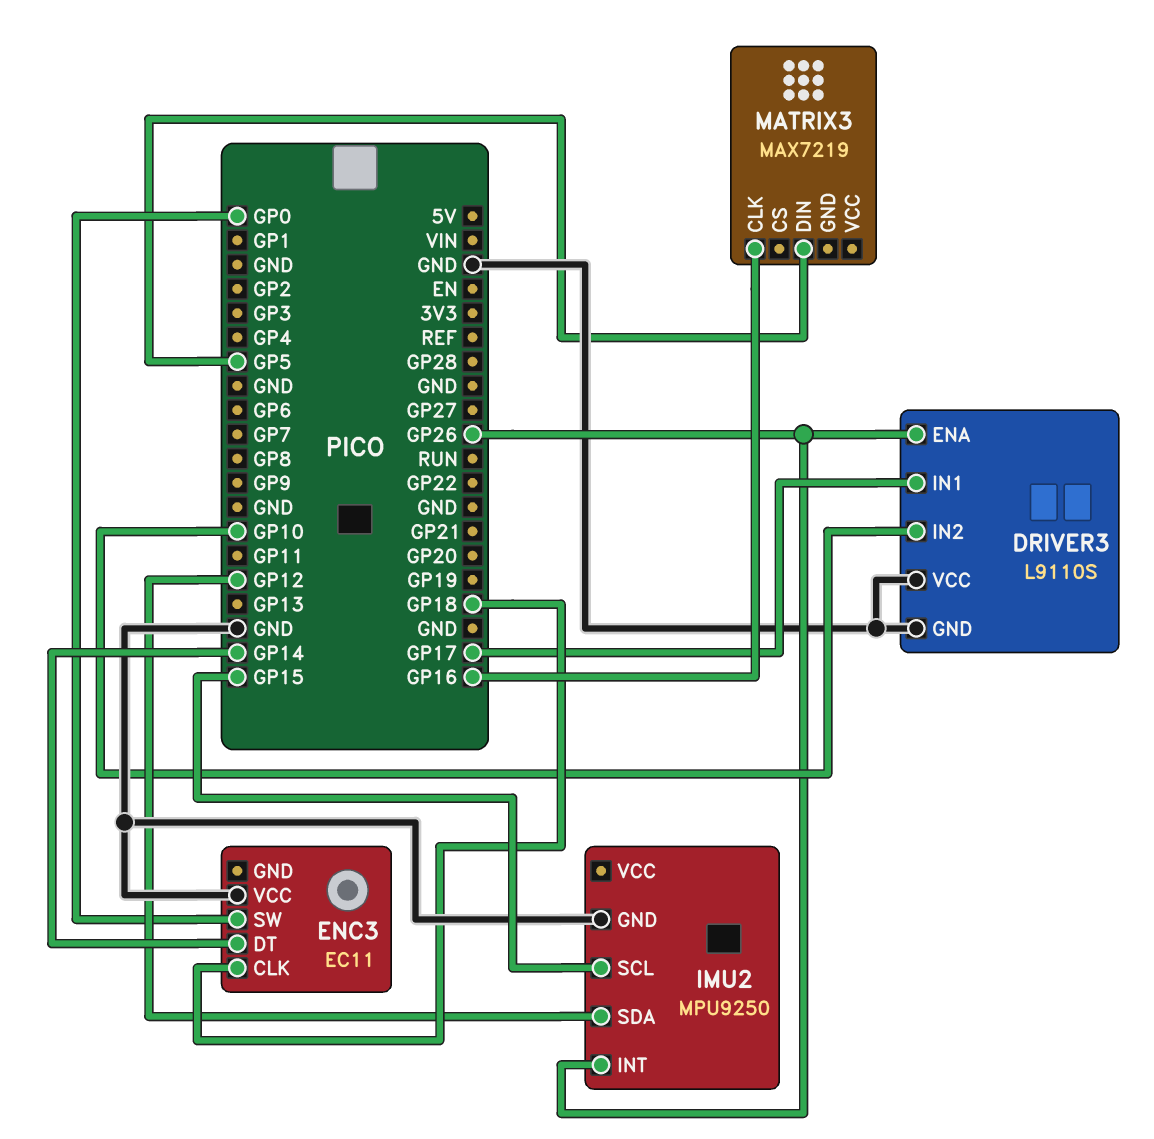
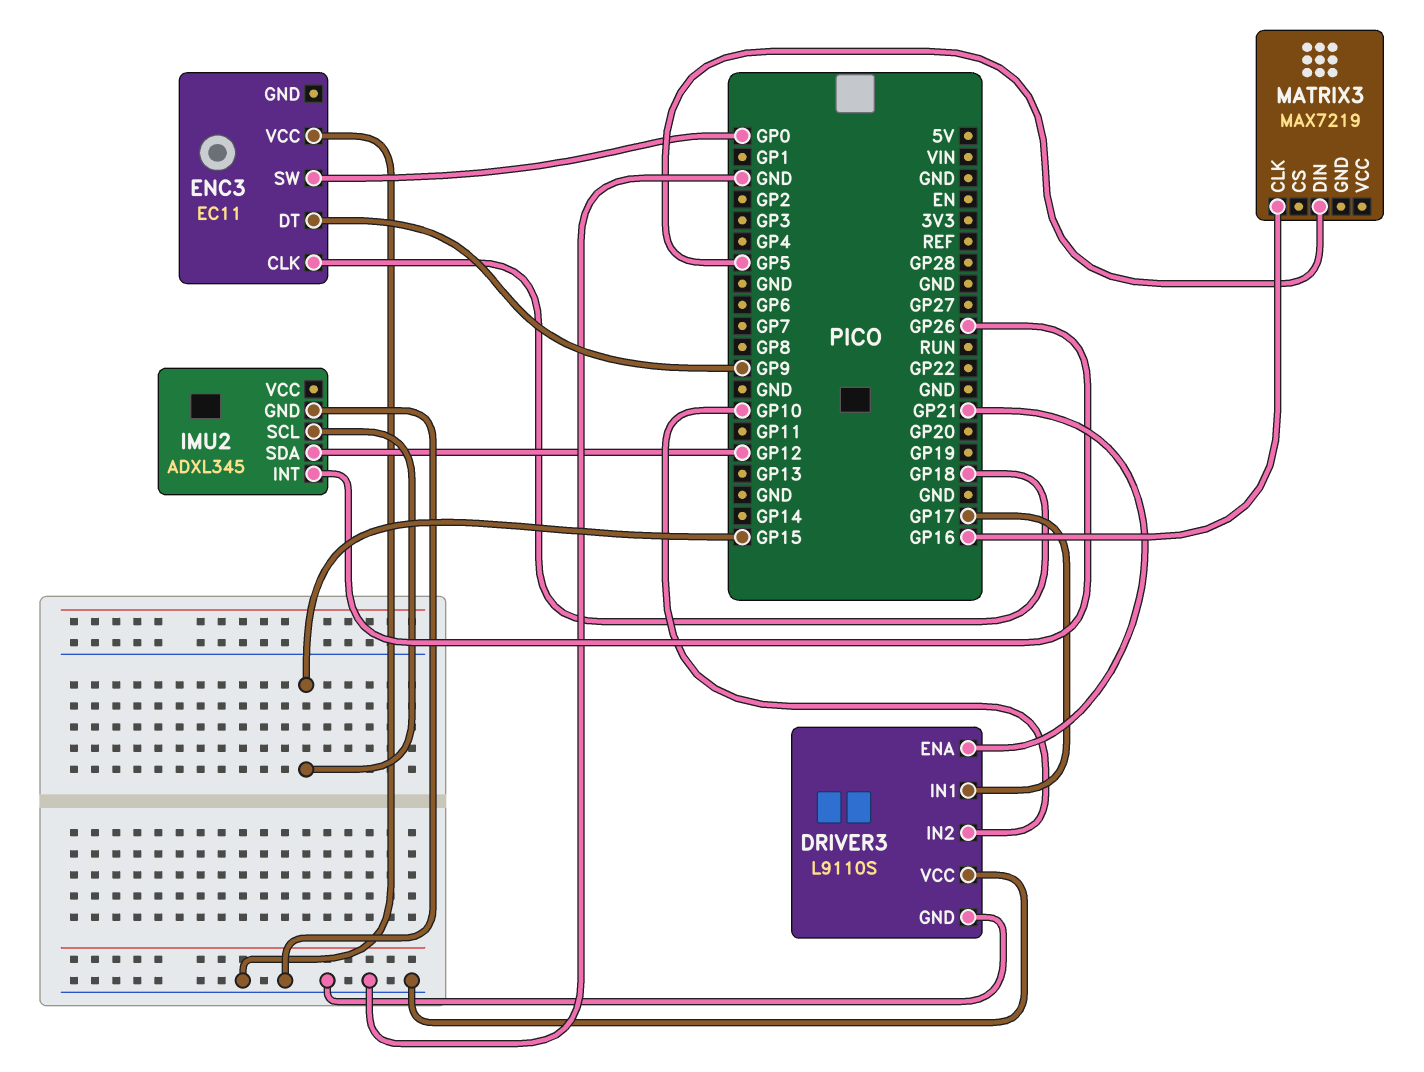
DRIVER3 pin ENA: GP26 -> GP21
ENC3 pin DT: GP14 -> GP9
IMU2: MPU9250 -> ADXL345

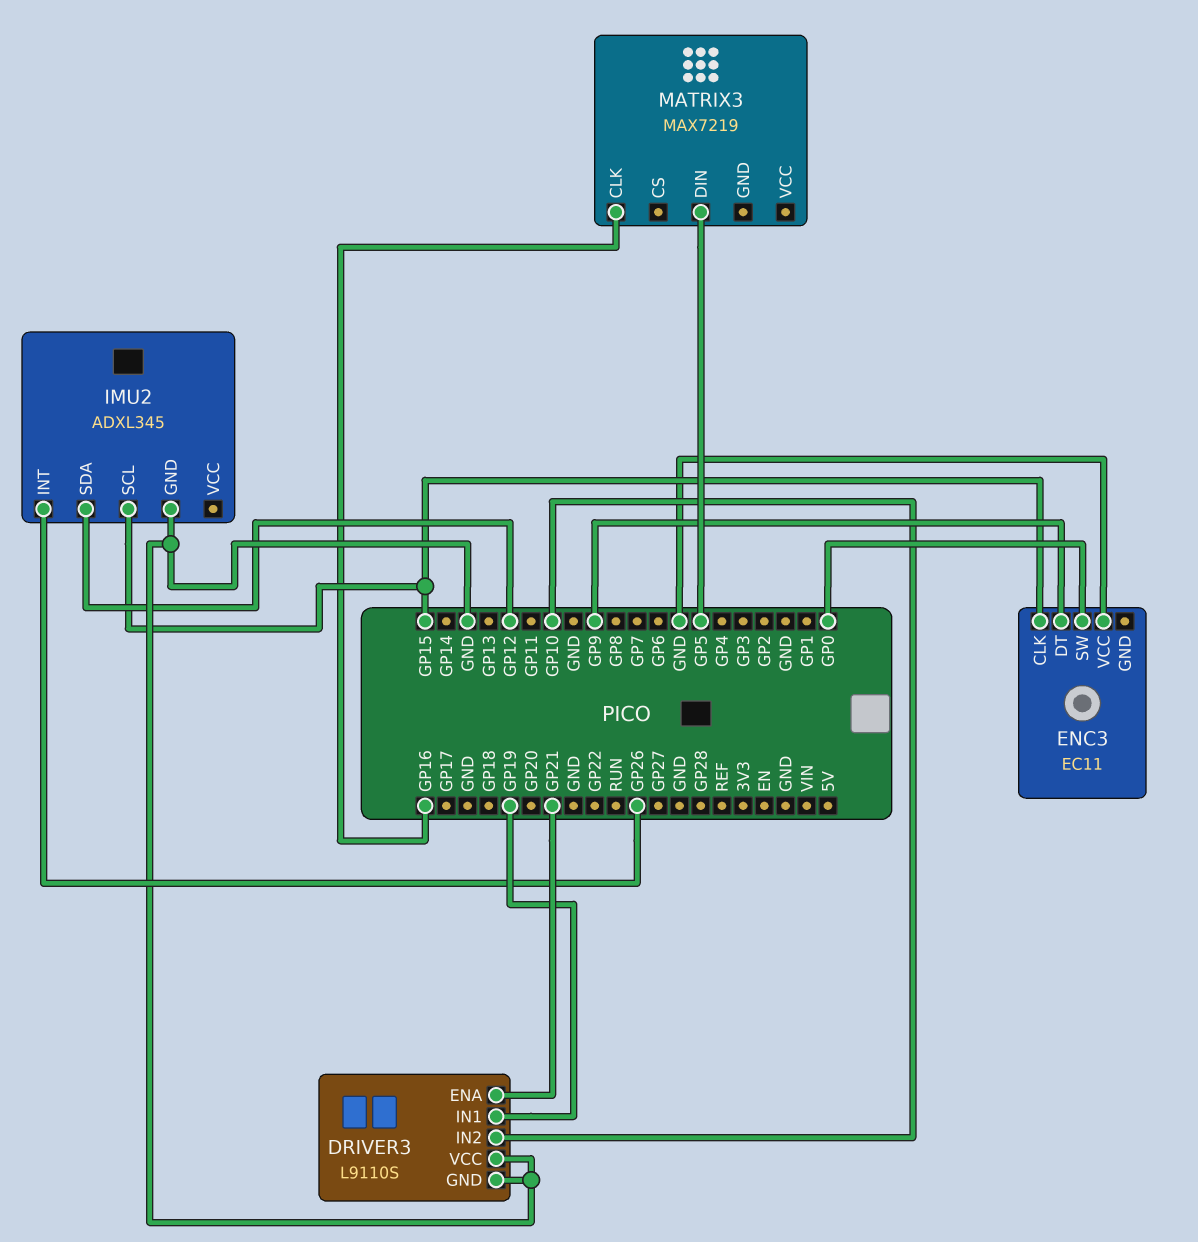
DRIVER3 pin IN1: GP17 -> GP19
ENC3 pin CLK: GP18 -> GP15

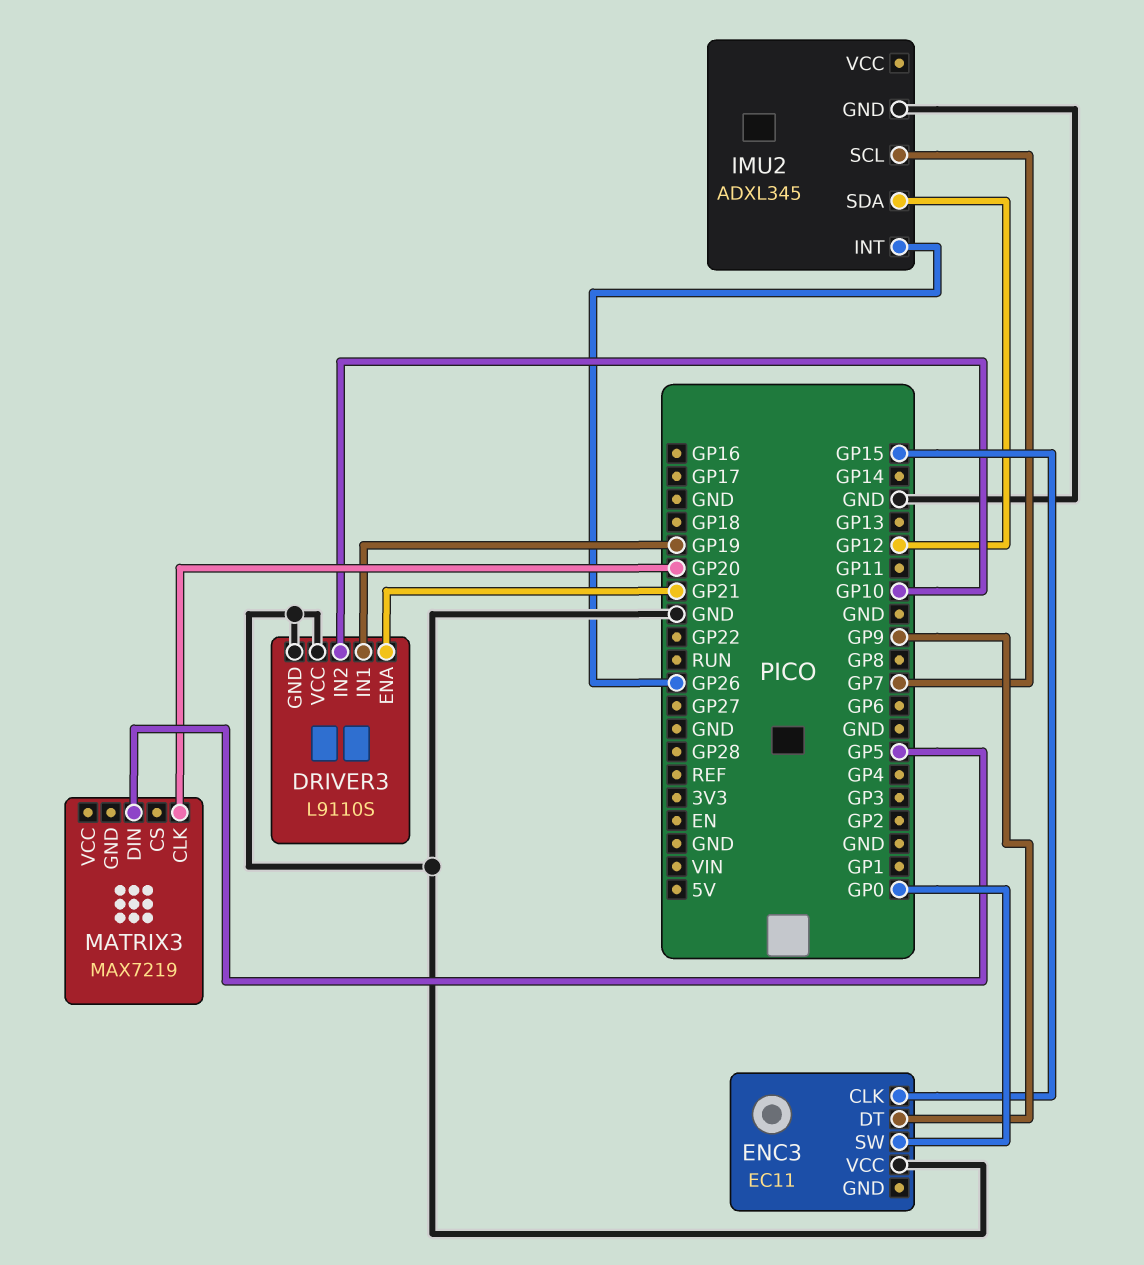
IMU2 pin SCL: GP15 -> GP7
MATRIX3 pin CLK: GP16 -> GP20

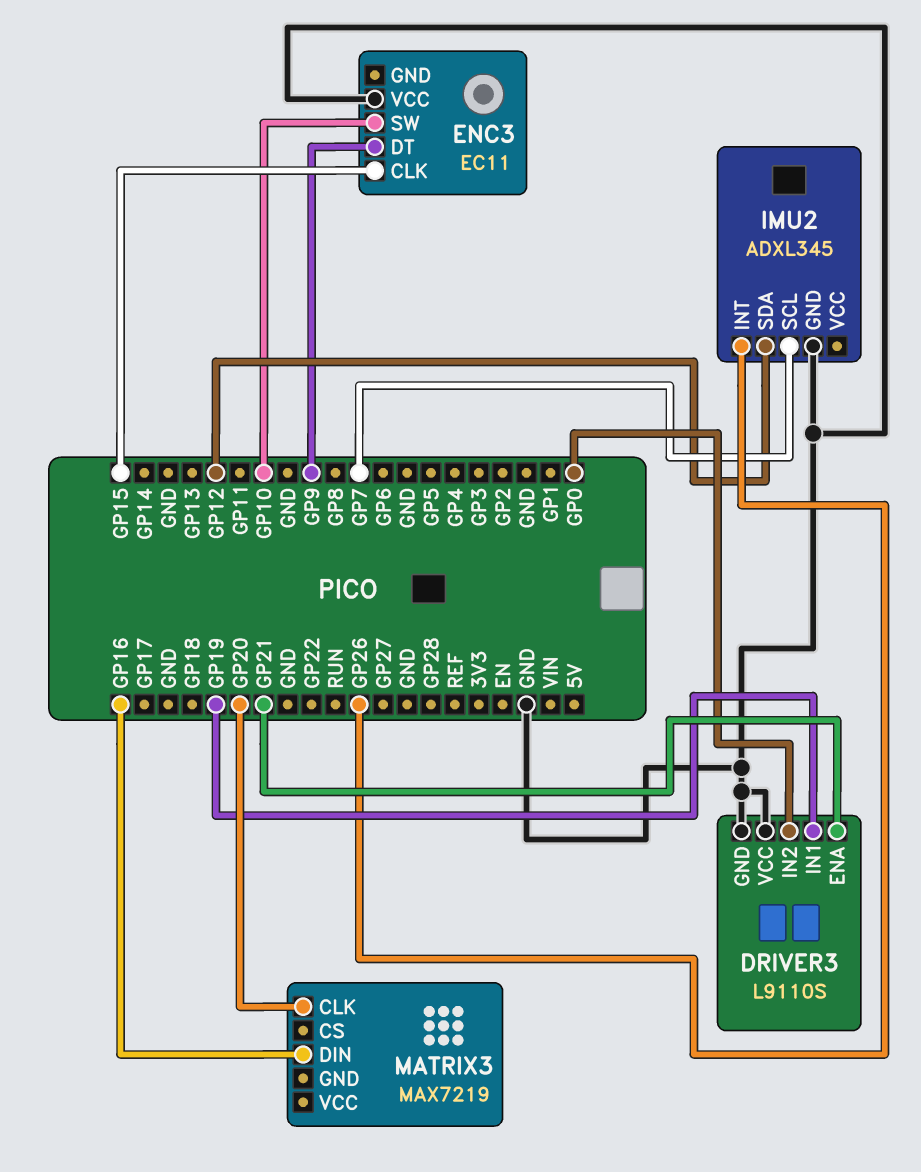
DRIVER3 pin IN2: GP10 -> GP0
ENC3 pin SW: GP0 -> GP10
MATRIX3 pin DIN: GP5 -> GP16

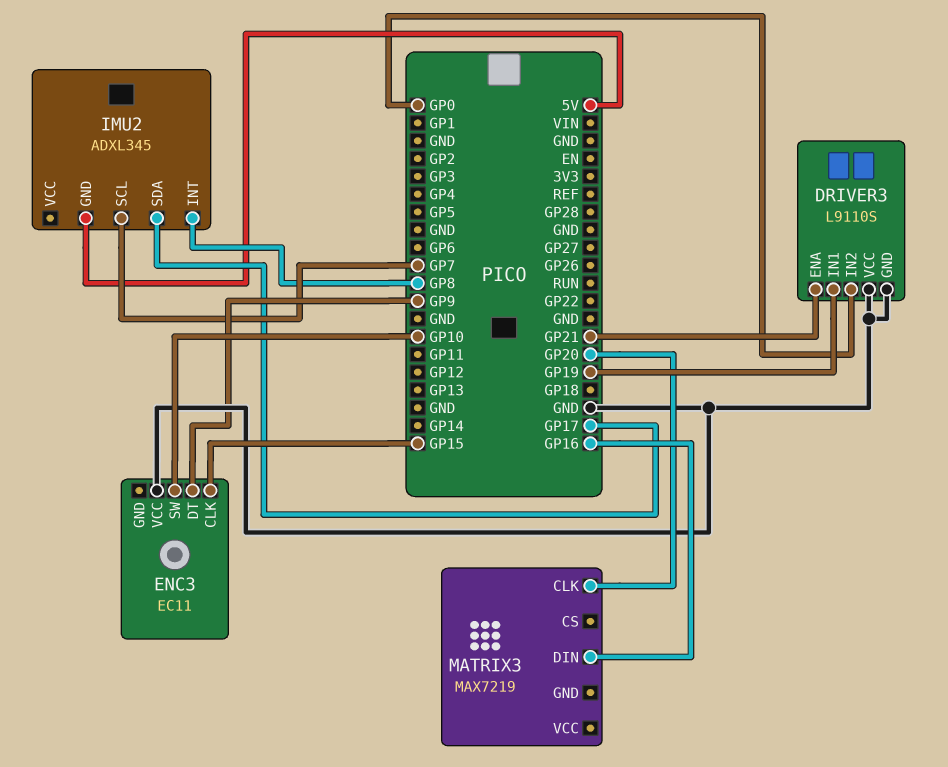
IMU2 pin GND: GND -> 5V
IMU2 pin INT: GP26 -> GP8
IMU2 pin SDA: GP12 -> GP17

